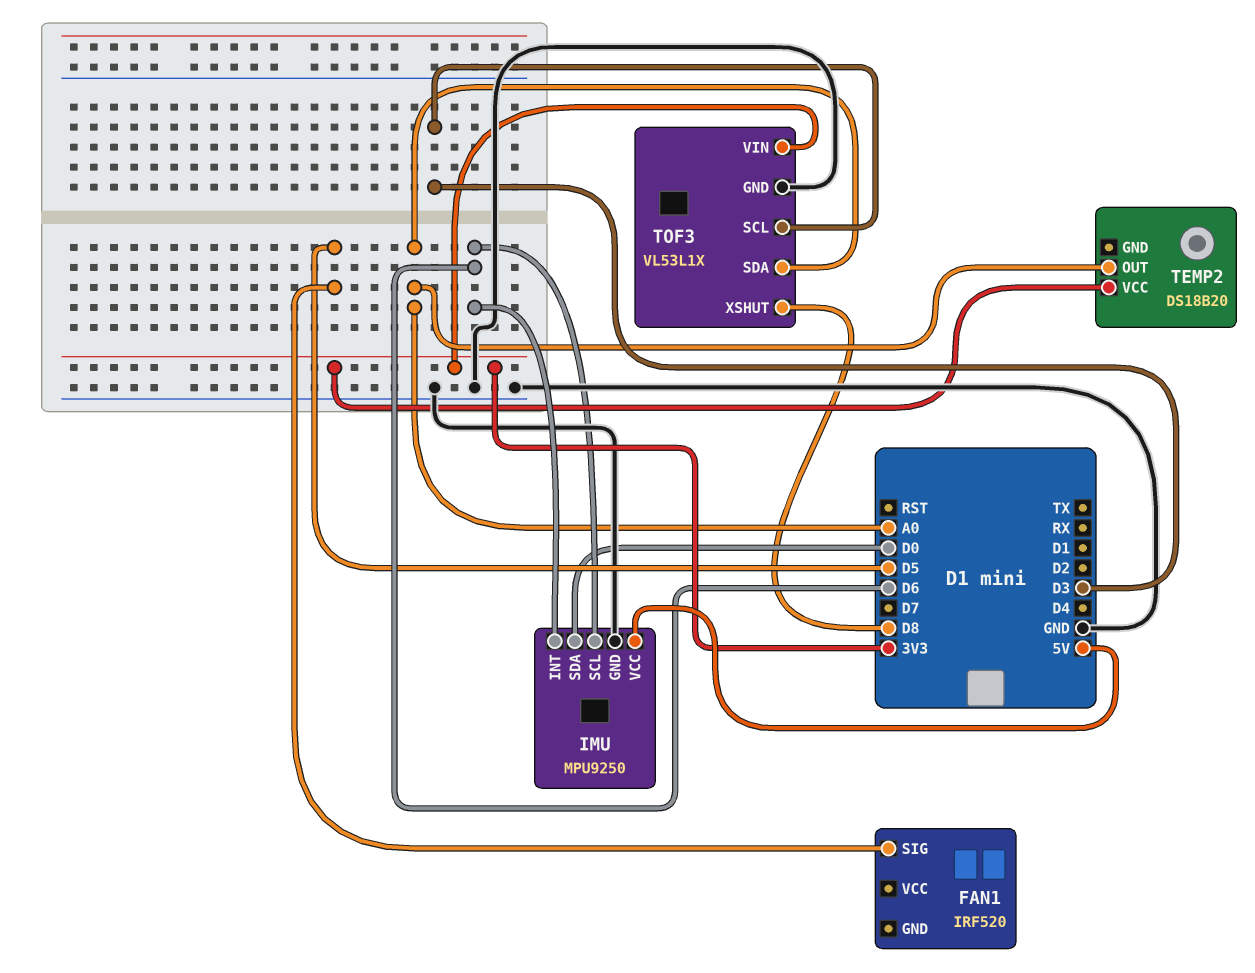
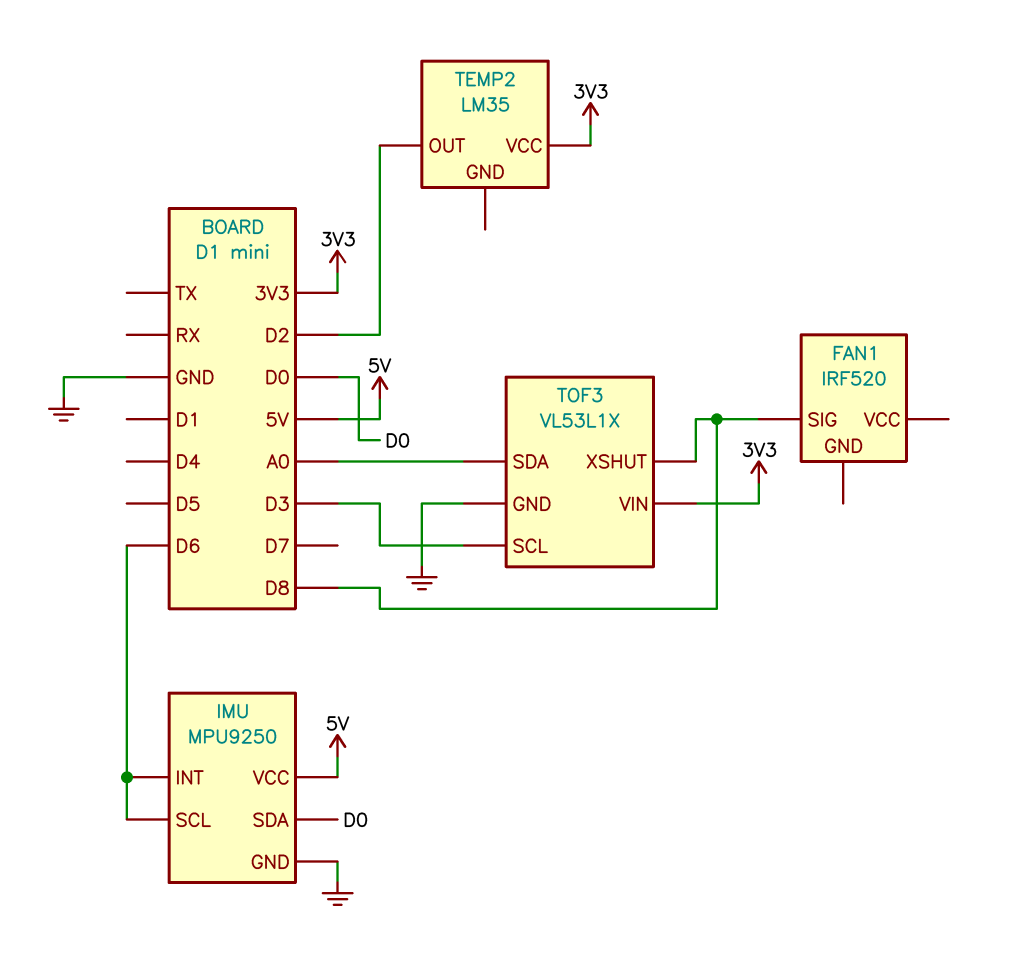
FAN1 pin SIG: D5 -> D8
TEMP2: DS18B20 -> LM35
TEMP2 pin OUT: A0 -> D2

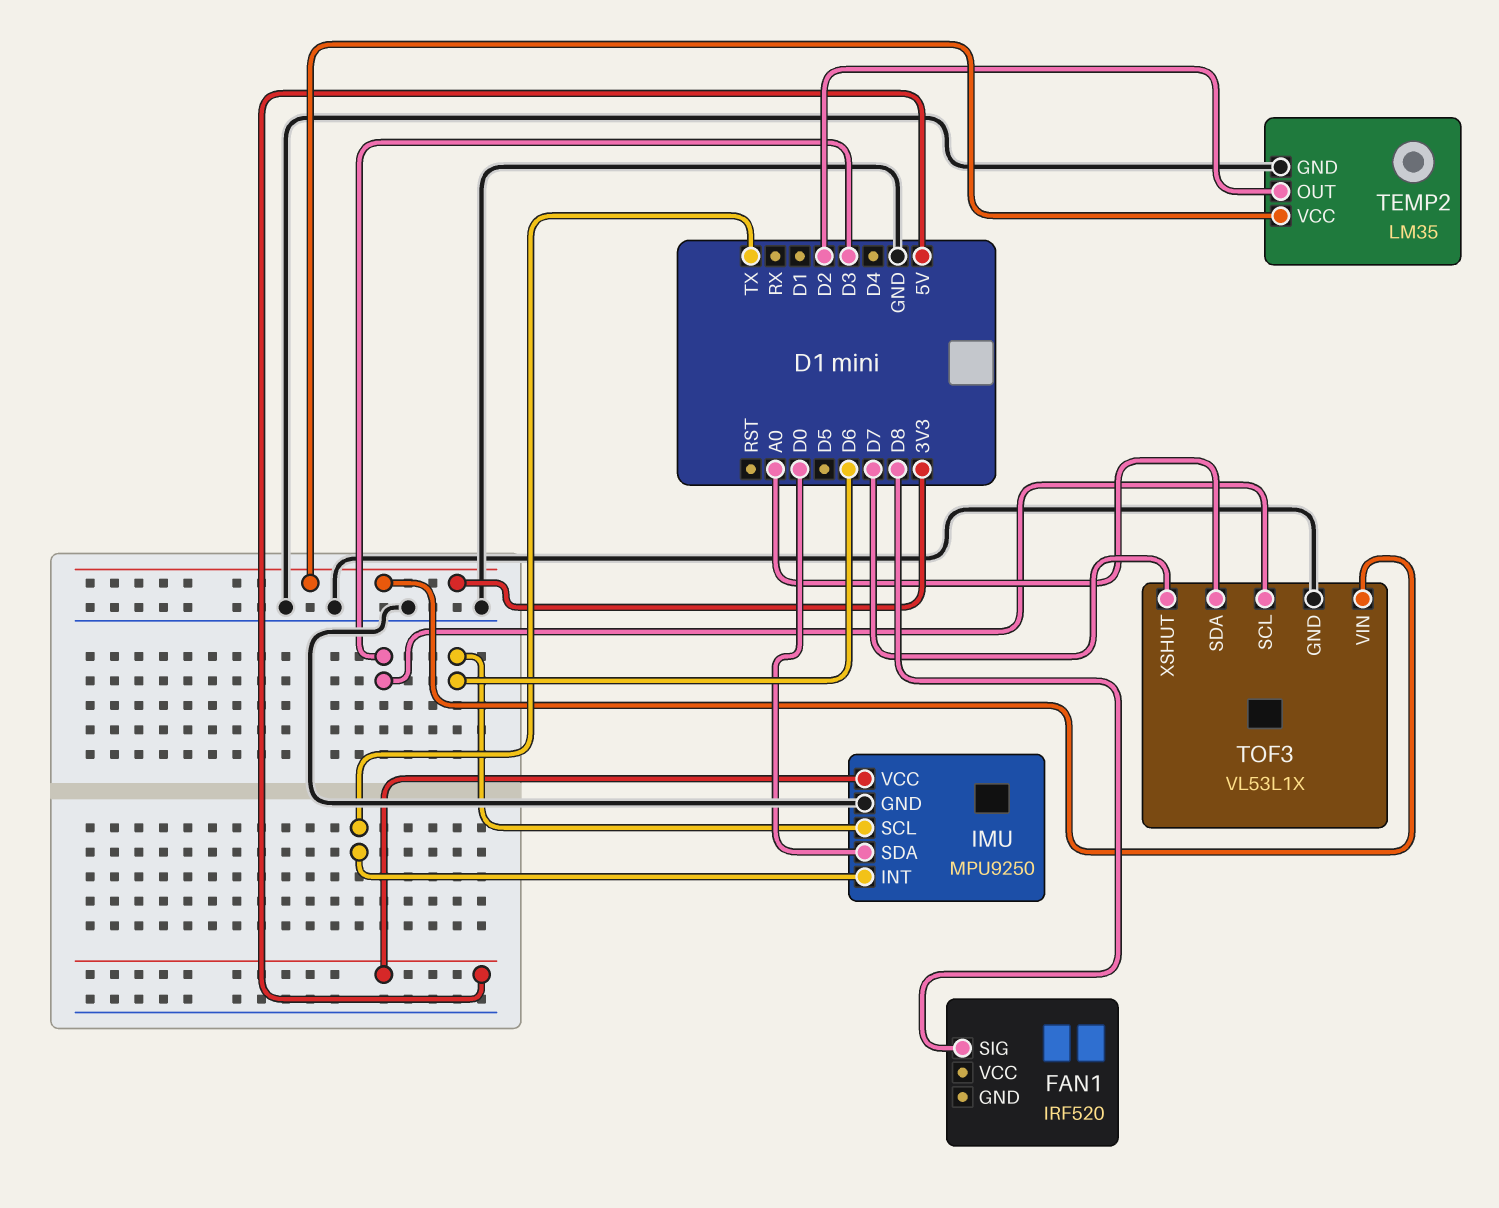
IMU pin INT: D6 -> TX
TEMP2 pin GND: none -> GND
TOF3 pin XSHUT: D8 -> D7

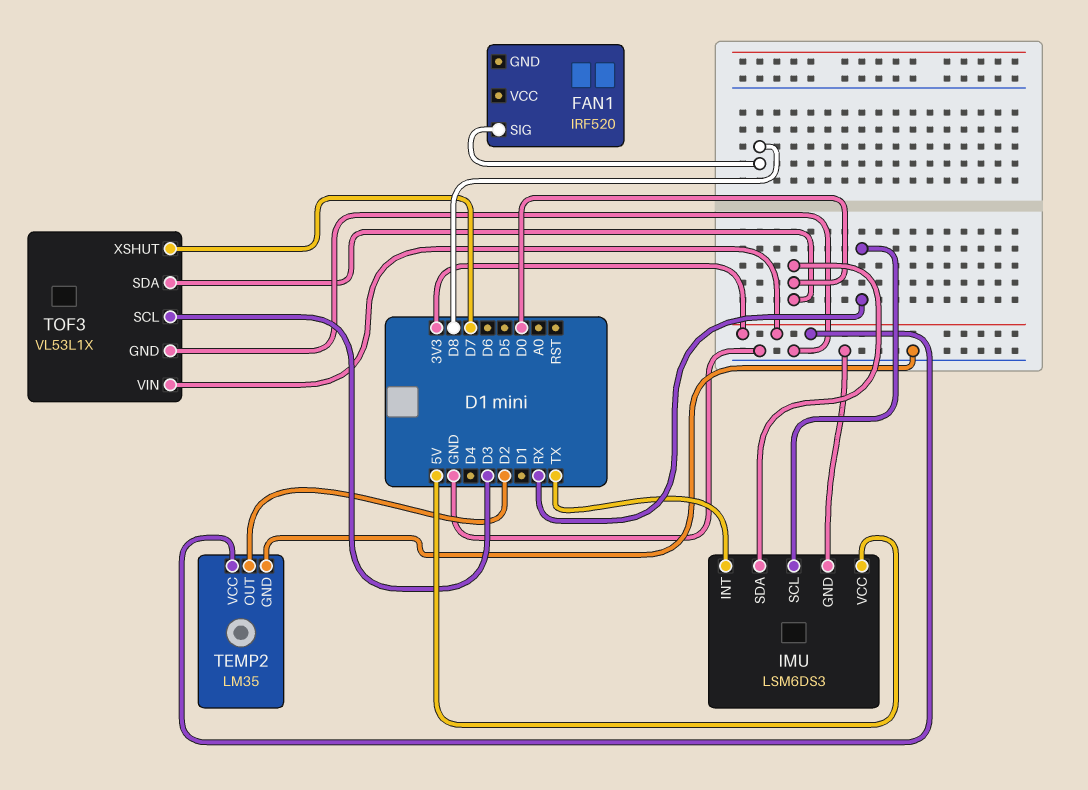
IMU: MPU9250 -> LSM6DS3
IMU pin SCL: D6 -> RX
TOF3 pin SDA: A0 -> D0

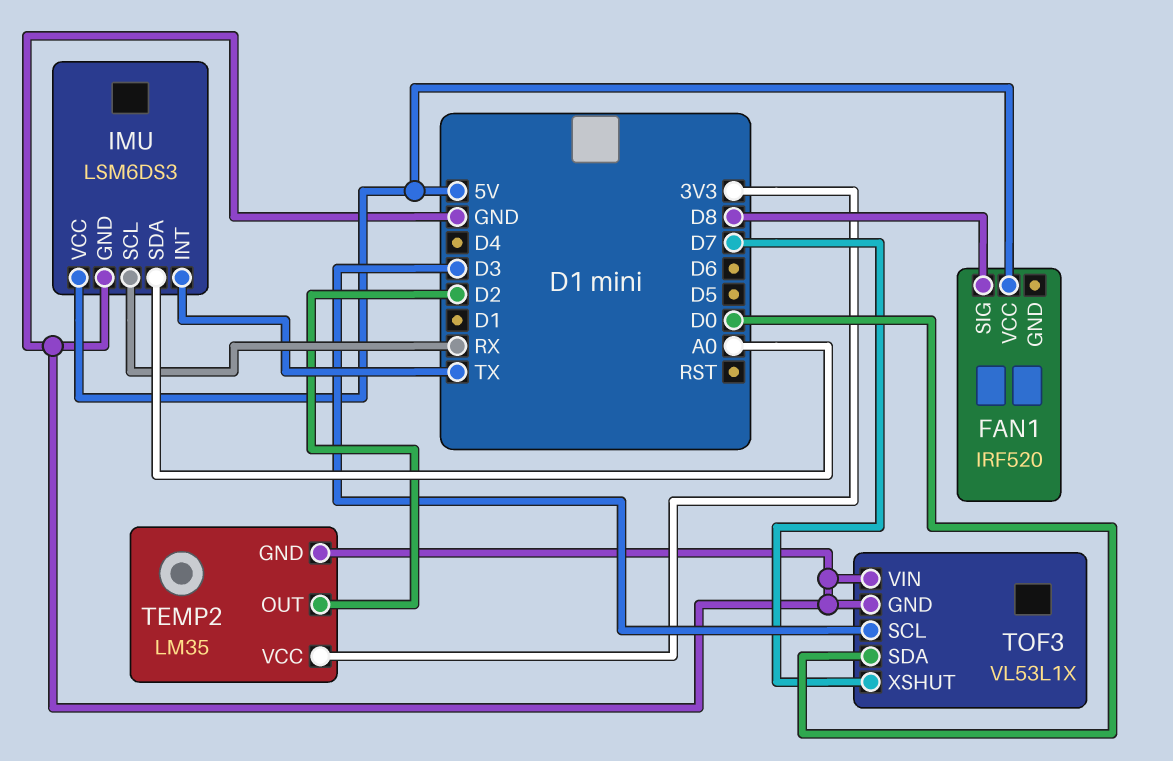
FAN1 pin VCC: none -> 5V
IMU pin SDA: D0 -> A0
TOF3 pin VIN: 3V3 -> GND

